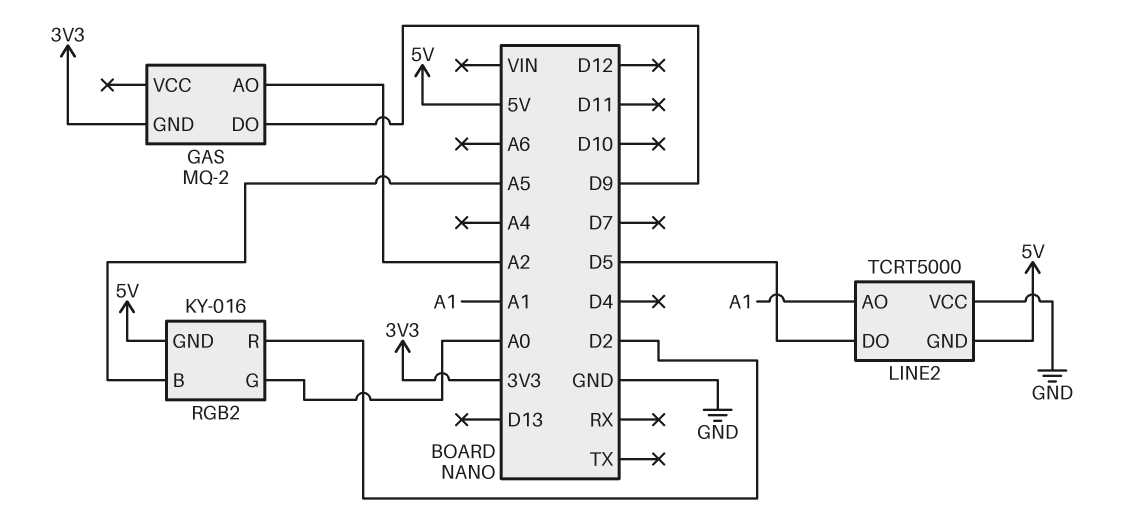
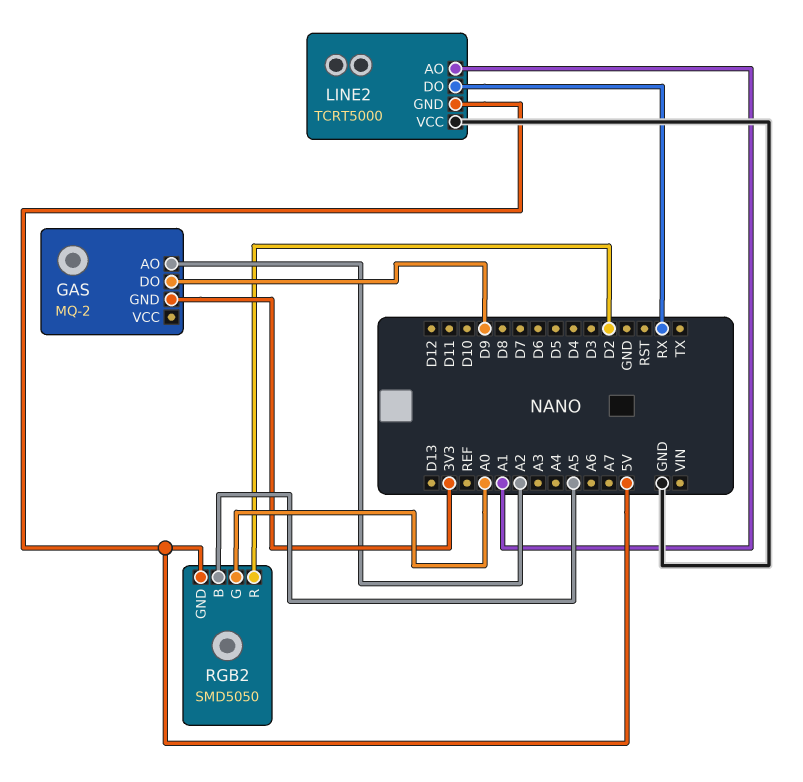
LINE2 pin DO: D5 -> RX
RGB2: KY-016 -> SMD5050

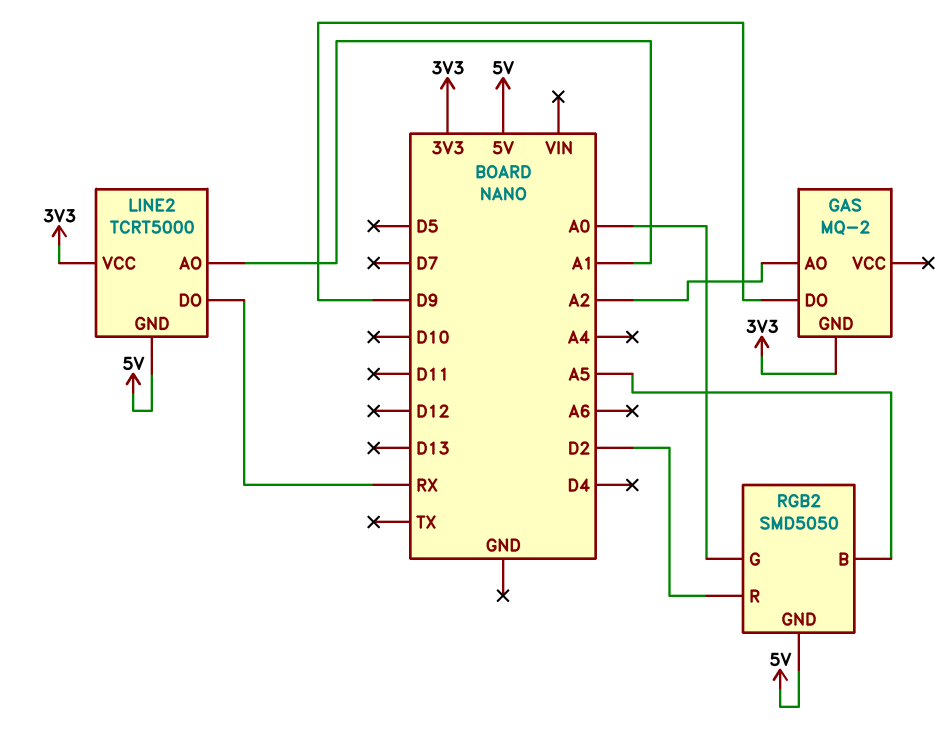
LINE2 pin VCC: GND -> 3V3

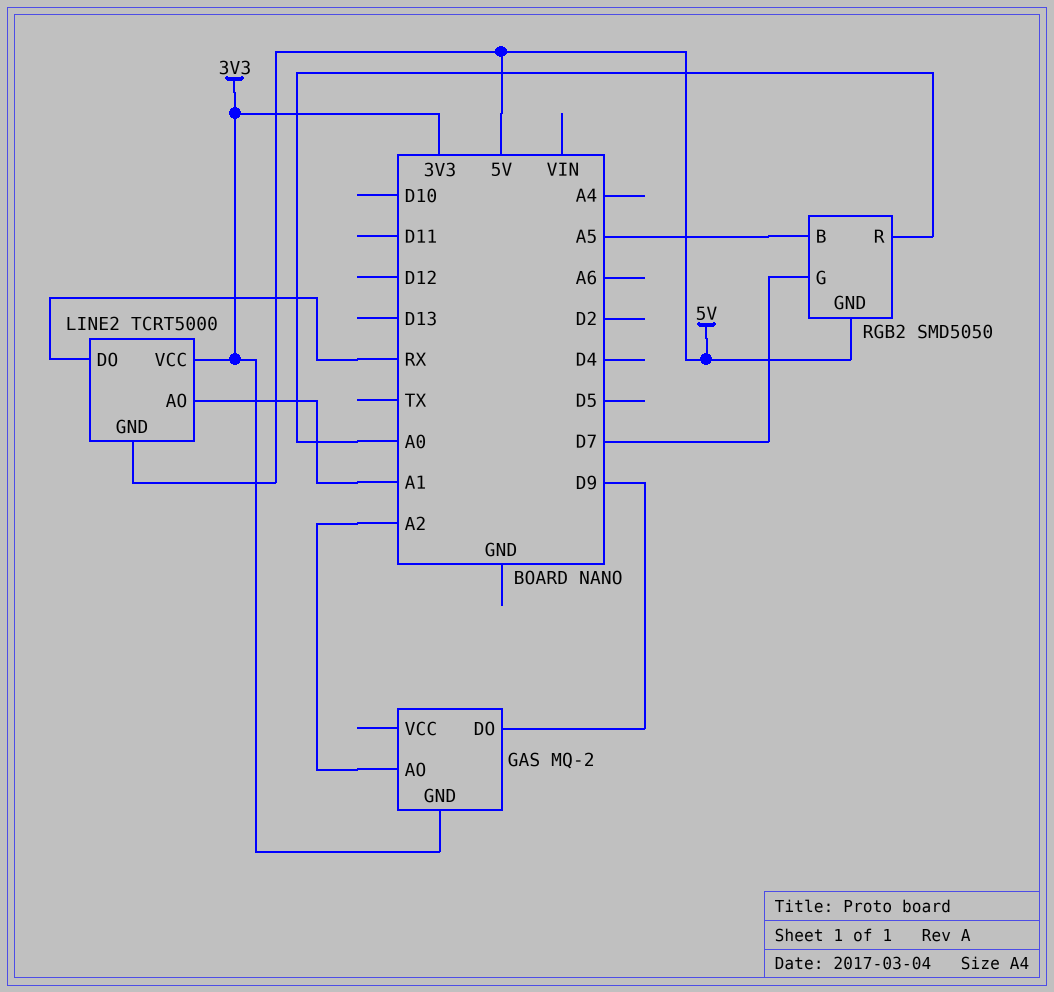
RGB2 pin G: A0 -> D7
RGB2 pin R: D2 -> A0

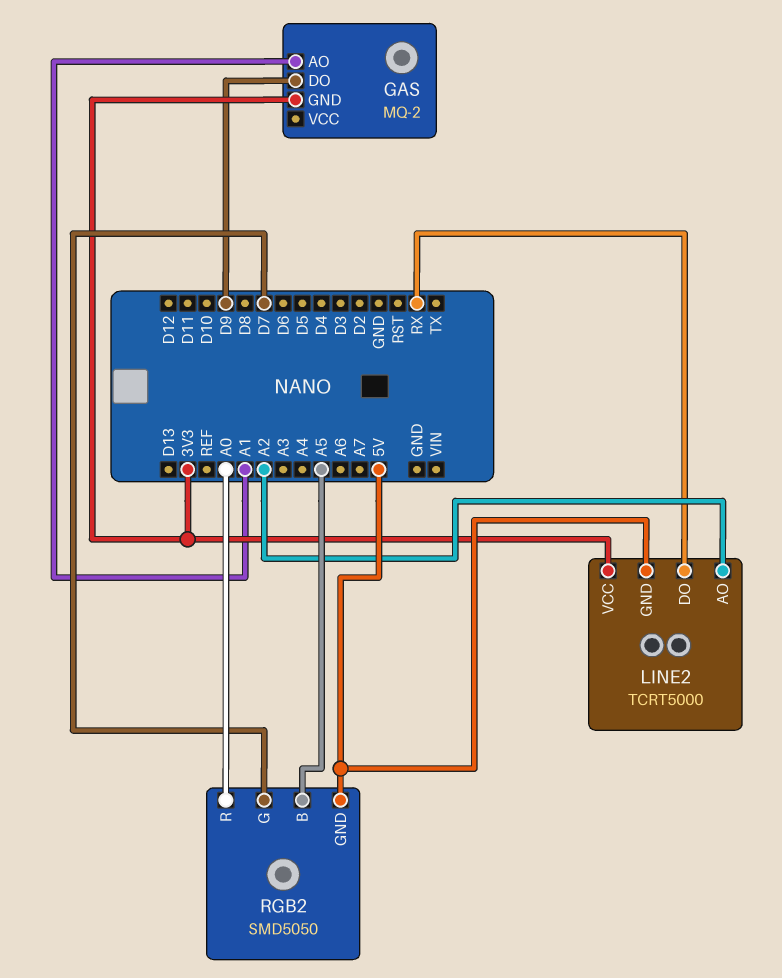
GAS pin AO: A2 -> A1
LINE2 pin AO: A1 -> A2

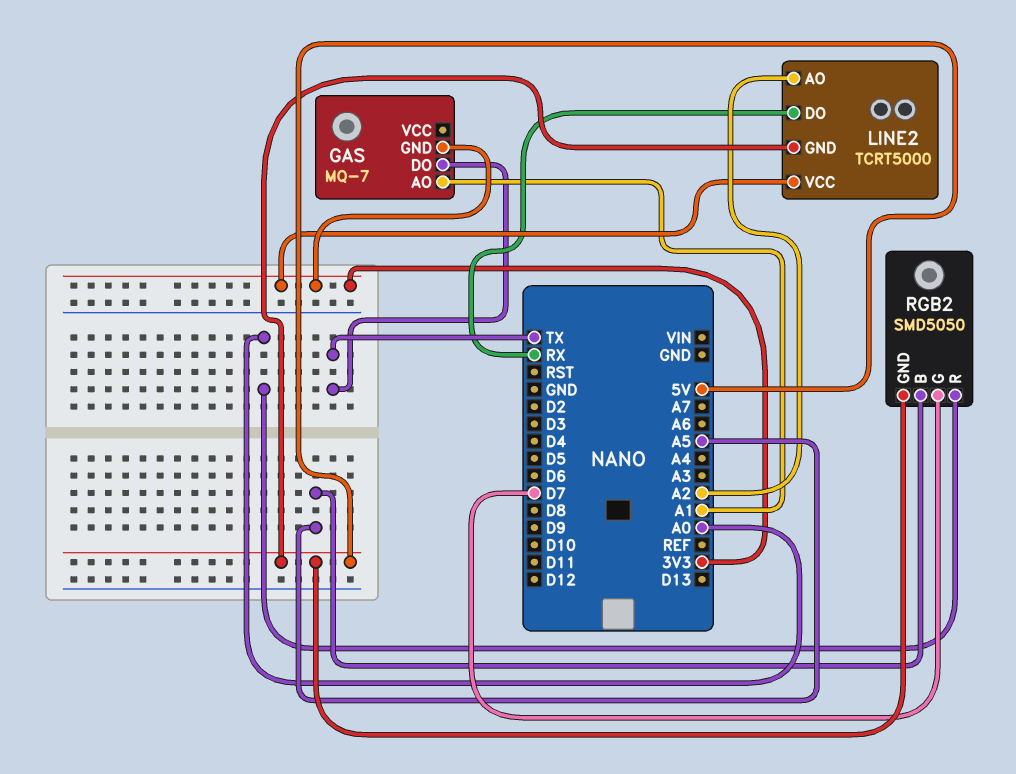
GAS: MQ-2 -> MQ-7
GAS pin DO: D9 -> TX

